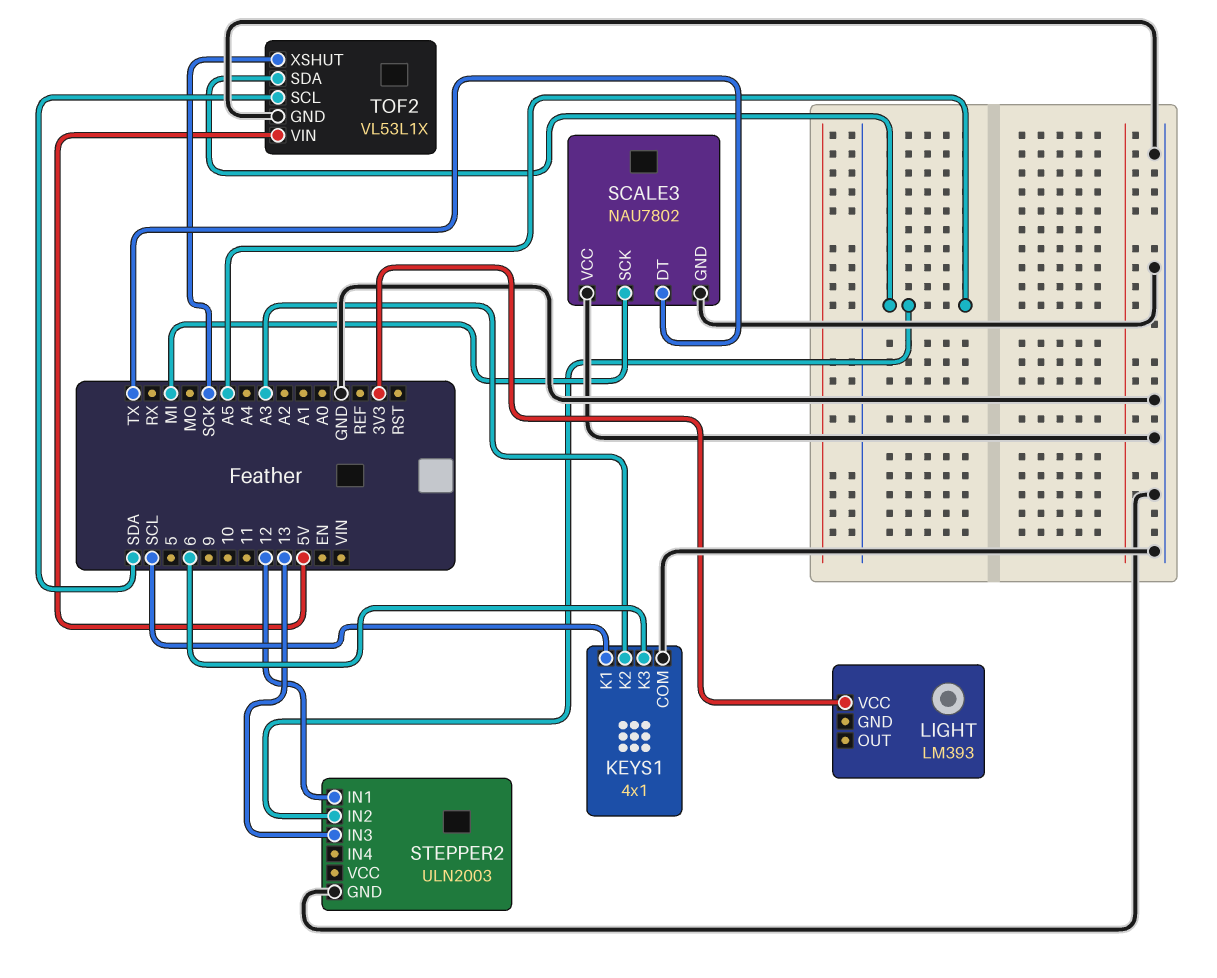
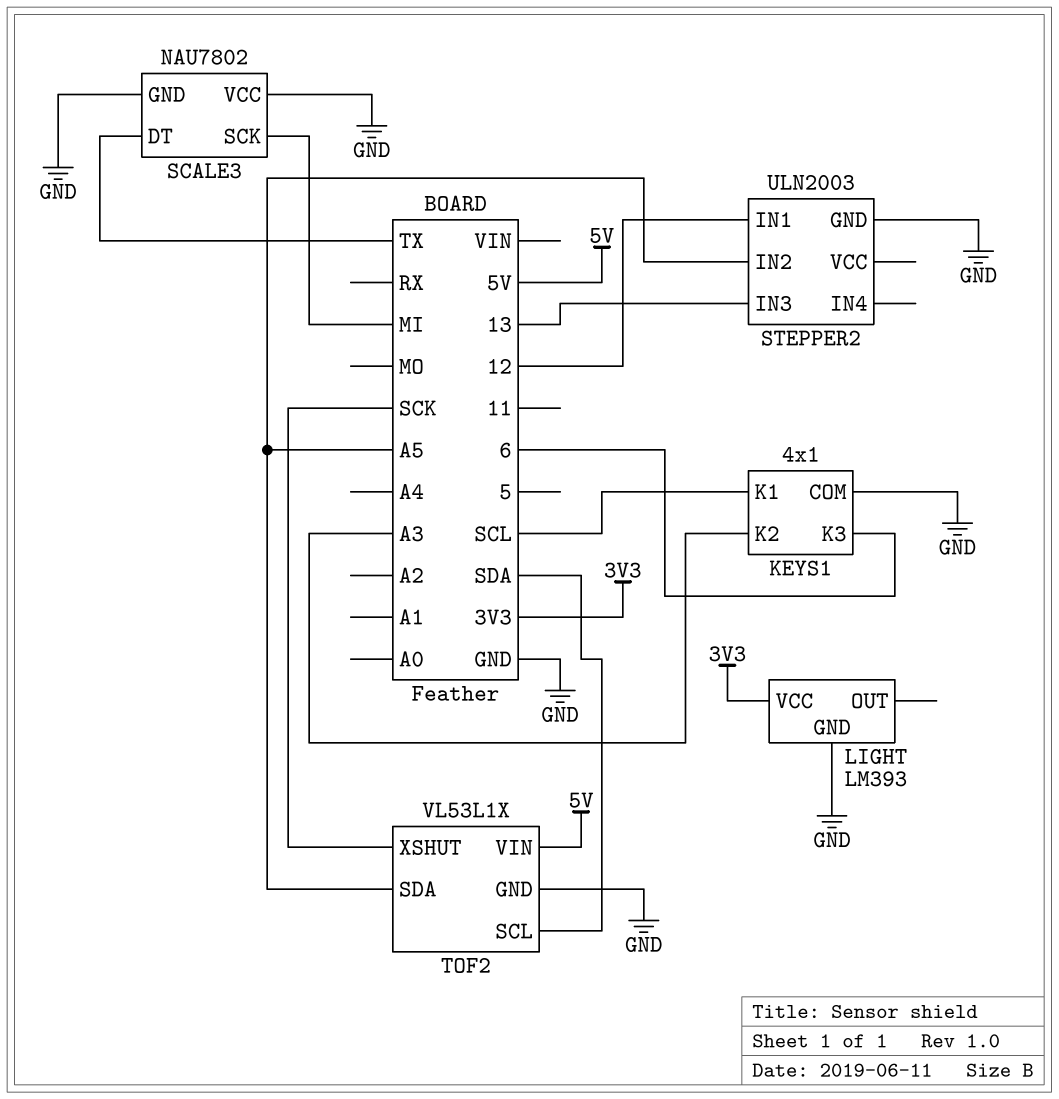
LIGHT pin GND: none -> GND

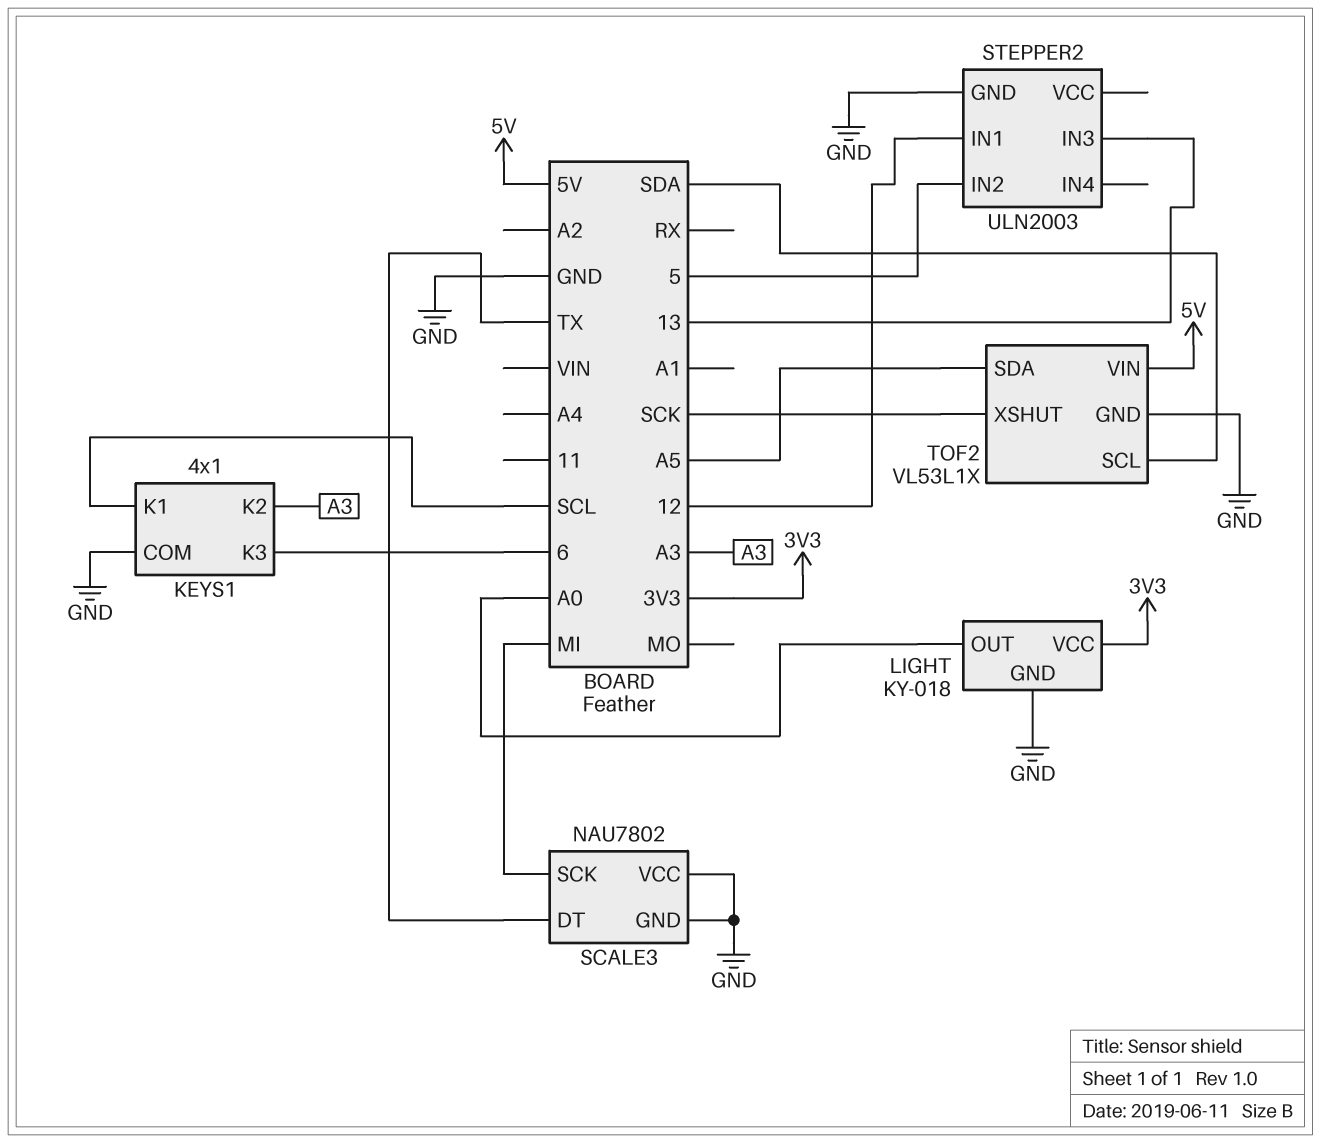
LIGHT: LM393 -> KY-018
LIGHT pin OUT: none -> A0
STEPPER2 pin IN2: A5 -> 5

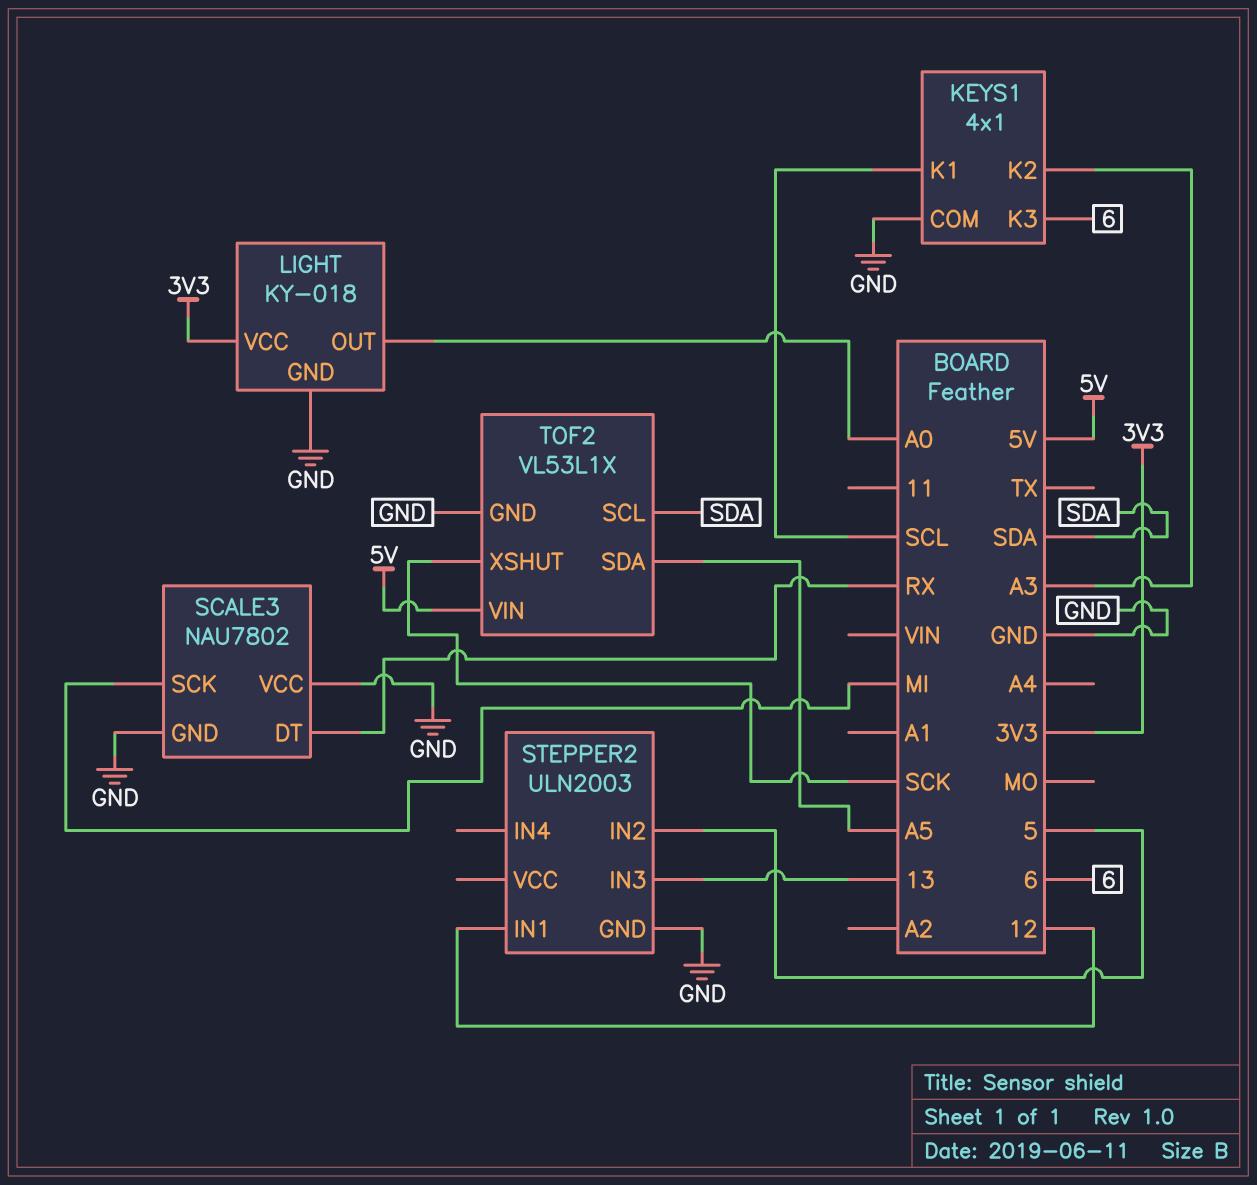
SCALE3 pin DT: TX -> RX

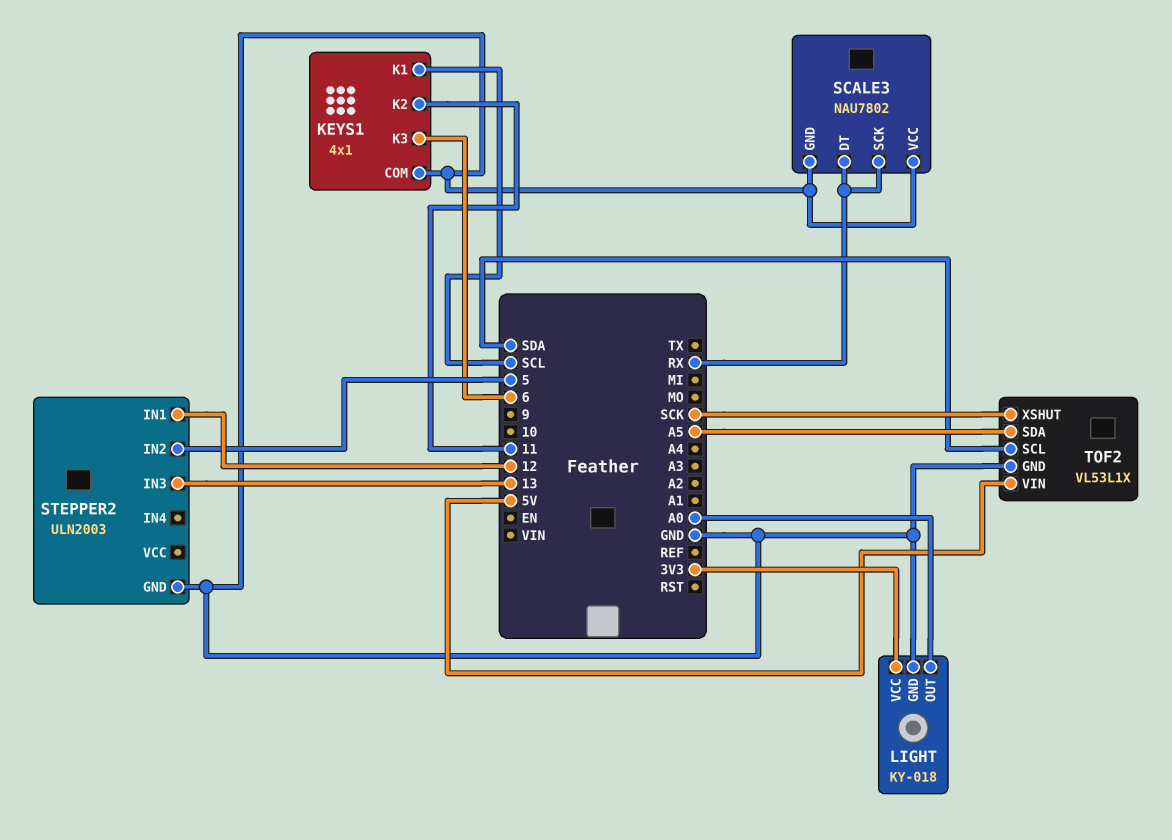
KEYS1 pin K2: A3 -> 11
SCALE3 pin SCK: MI -> RX

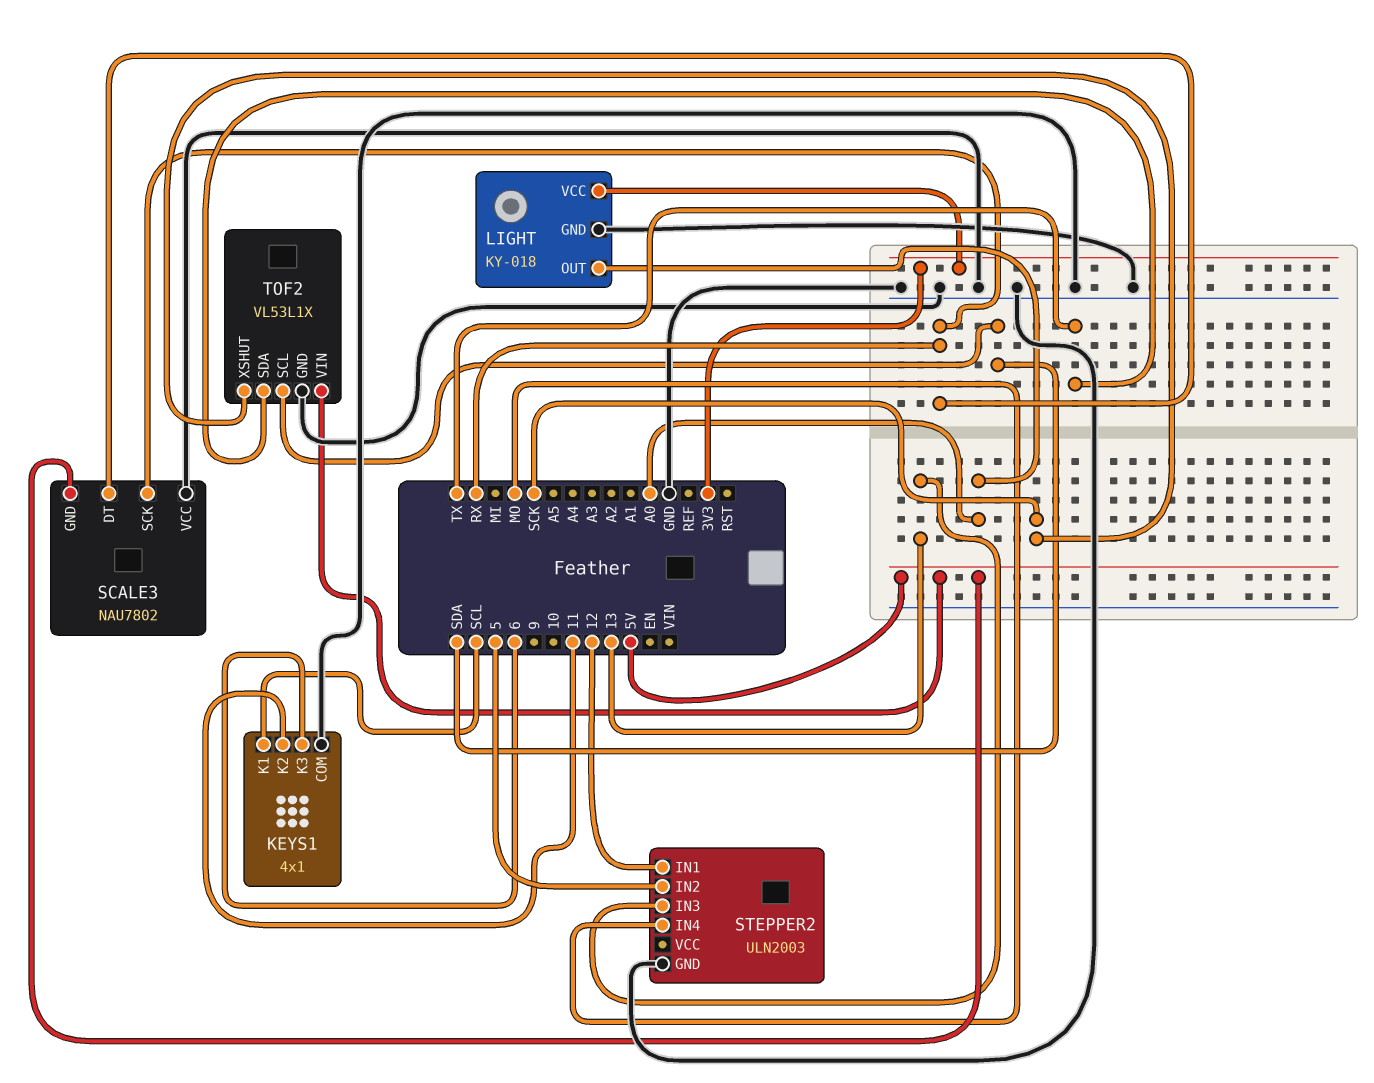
SCALE3 pin GND: GND -> 5V
STEPPER2 pin IN4: none -> MO
TOF2 pin SDA: A5 -> TX

